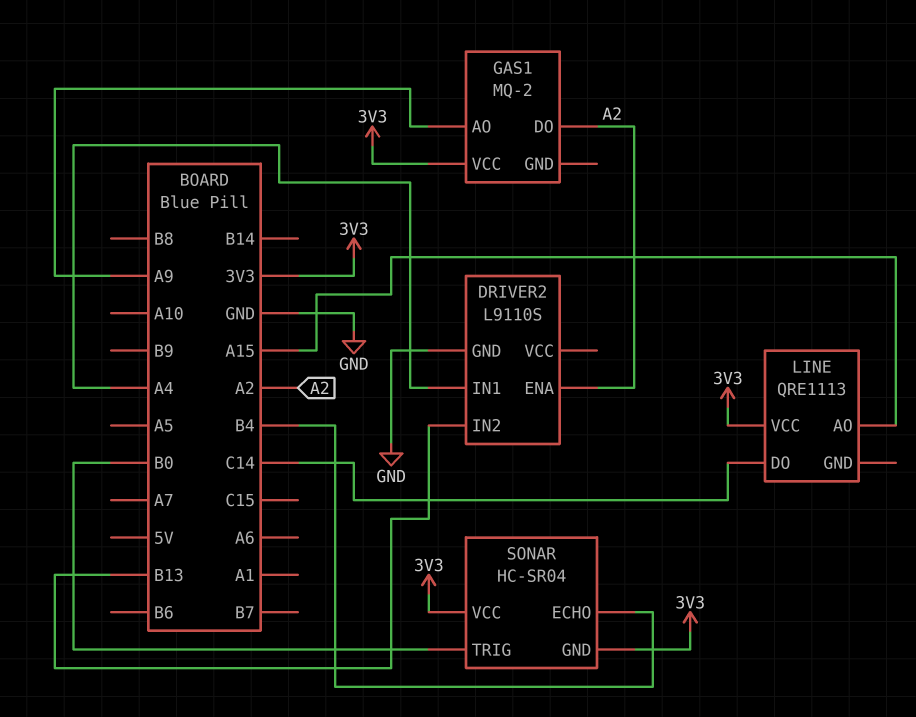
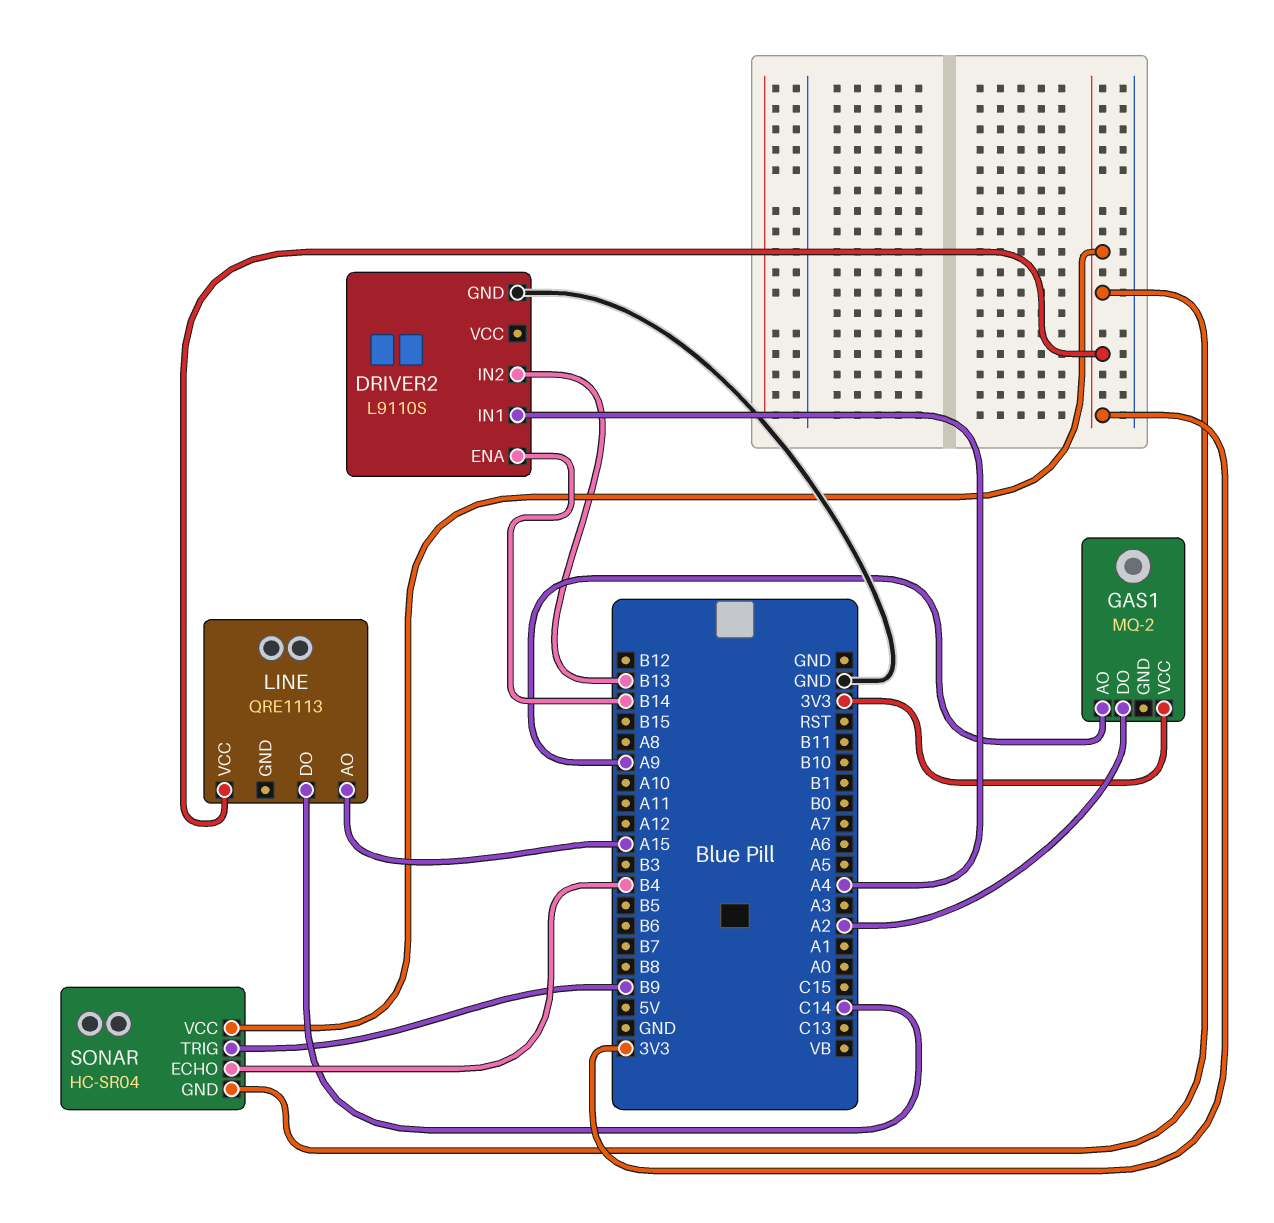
DRIVER2 pin ENA: A2 -> B14
SONAR pin TRIG: B0 -> B9

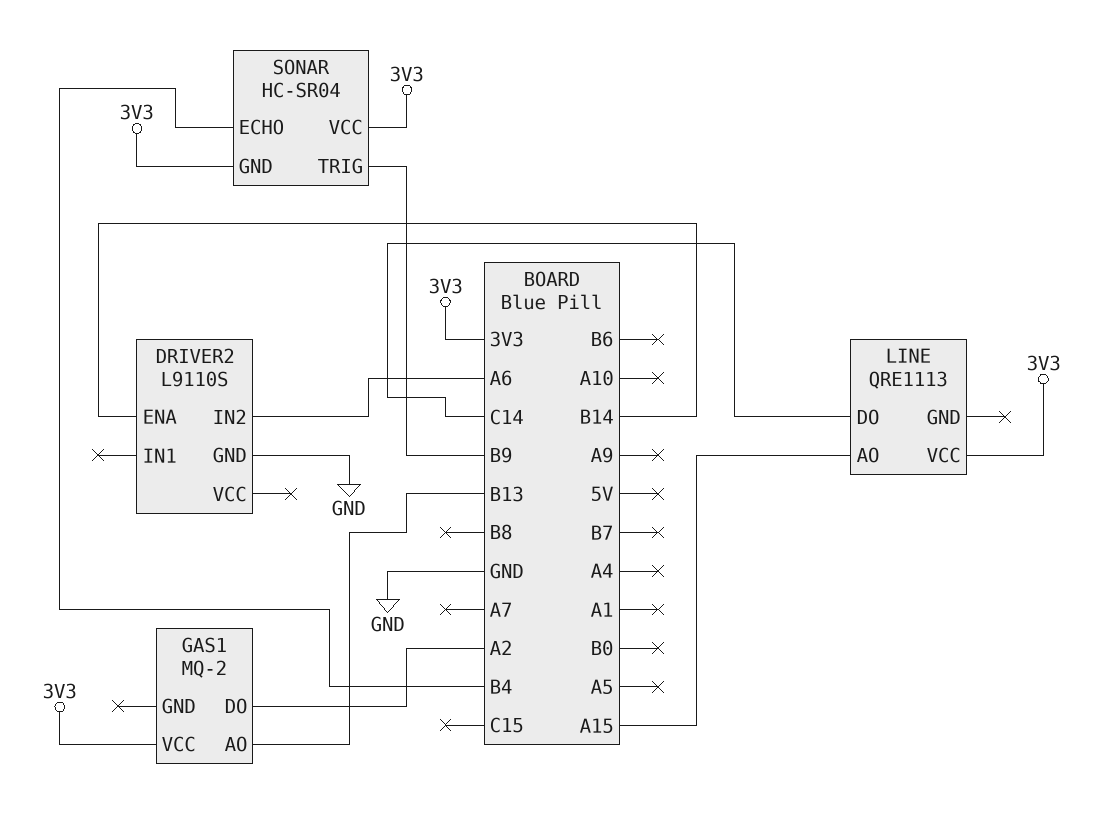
DRIVER2 pin IN1: A4 -> none
DRIVER2 pin IN2: B13 -> A6
GAS1 pin AO: A9 -> B13

